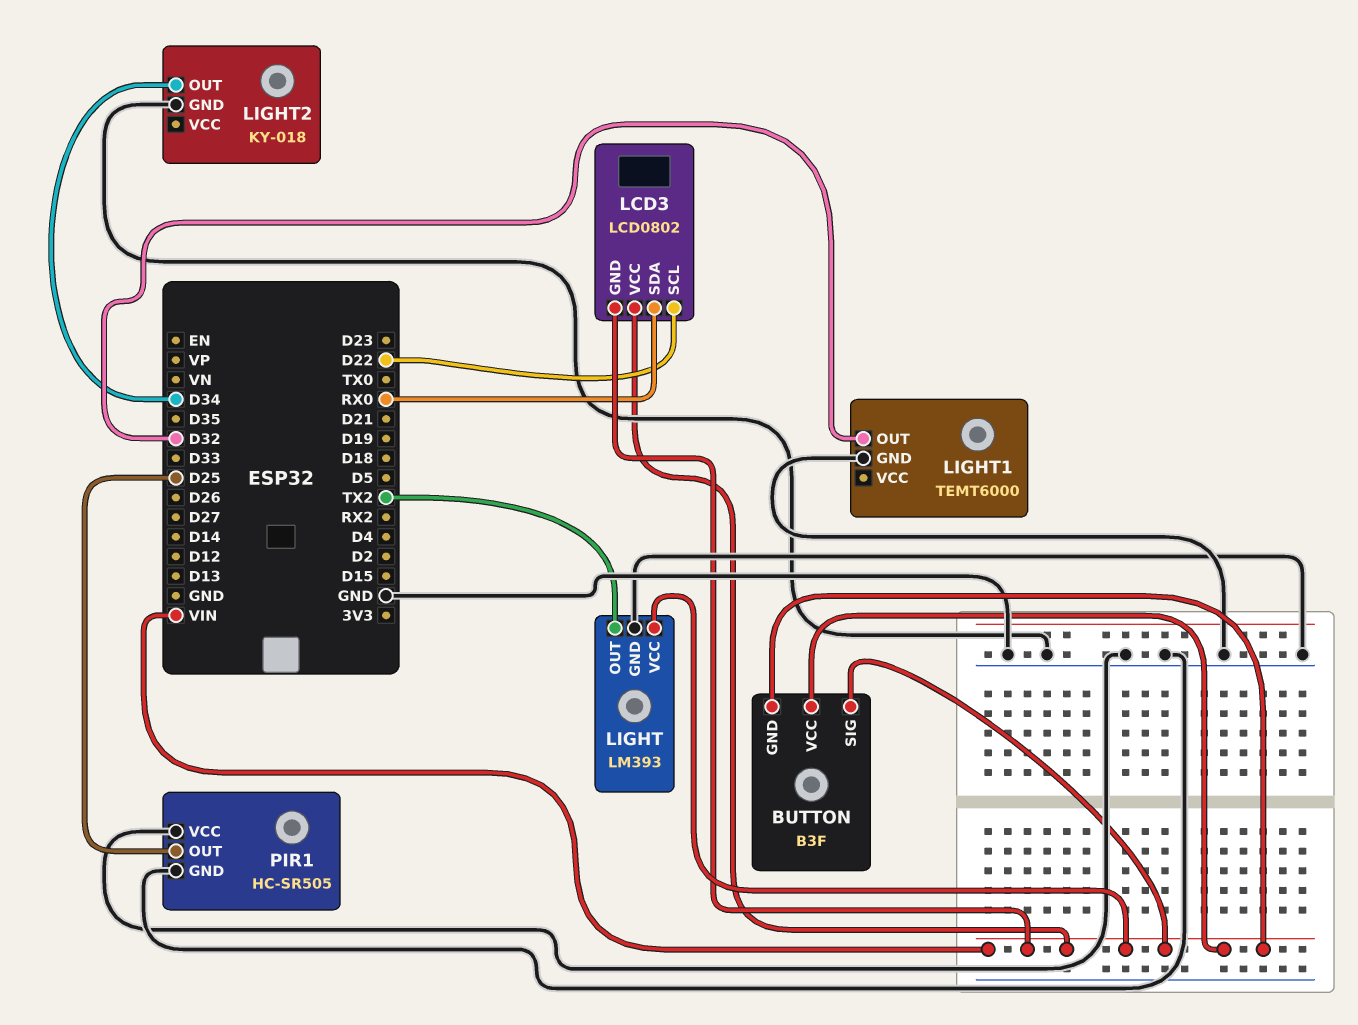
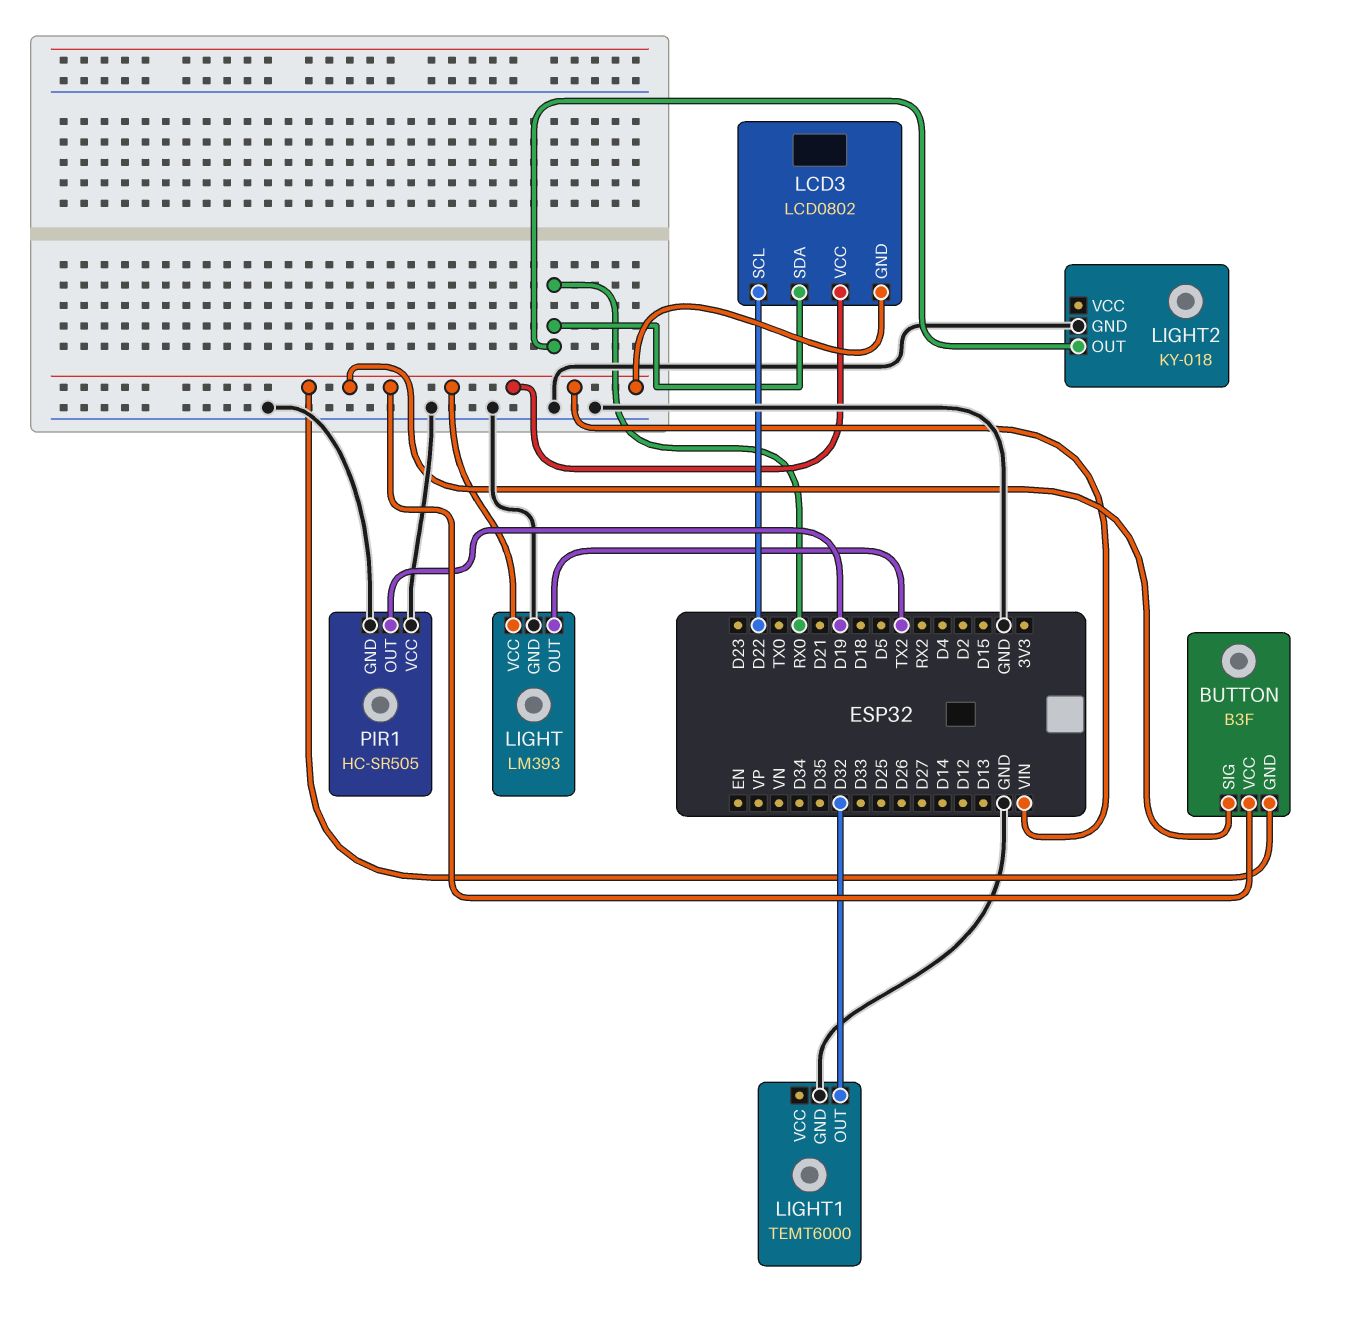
LIGHT2 pin OUT: D34 -> RX0
PIR1 pin OUT: D25 -> D19

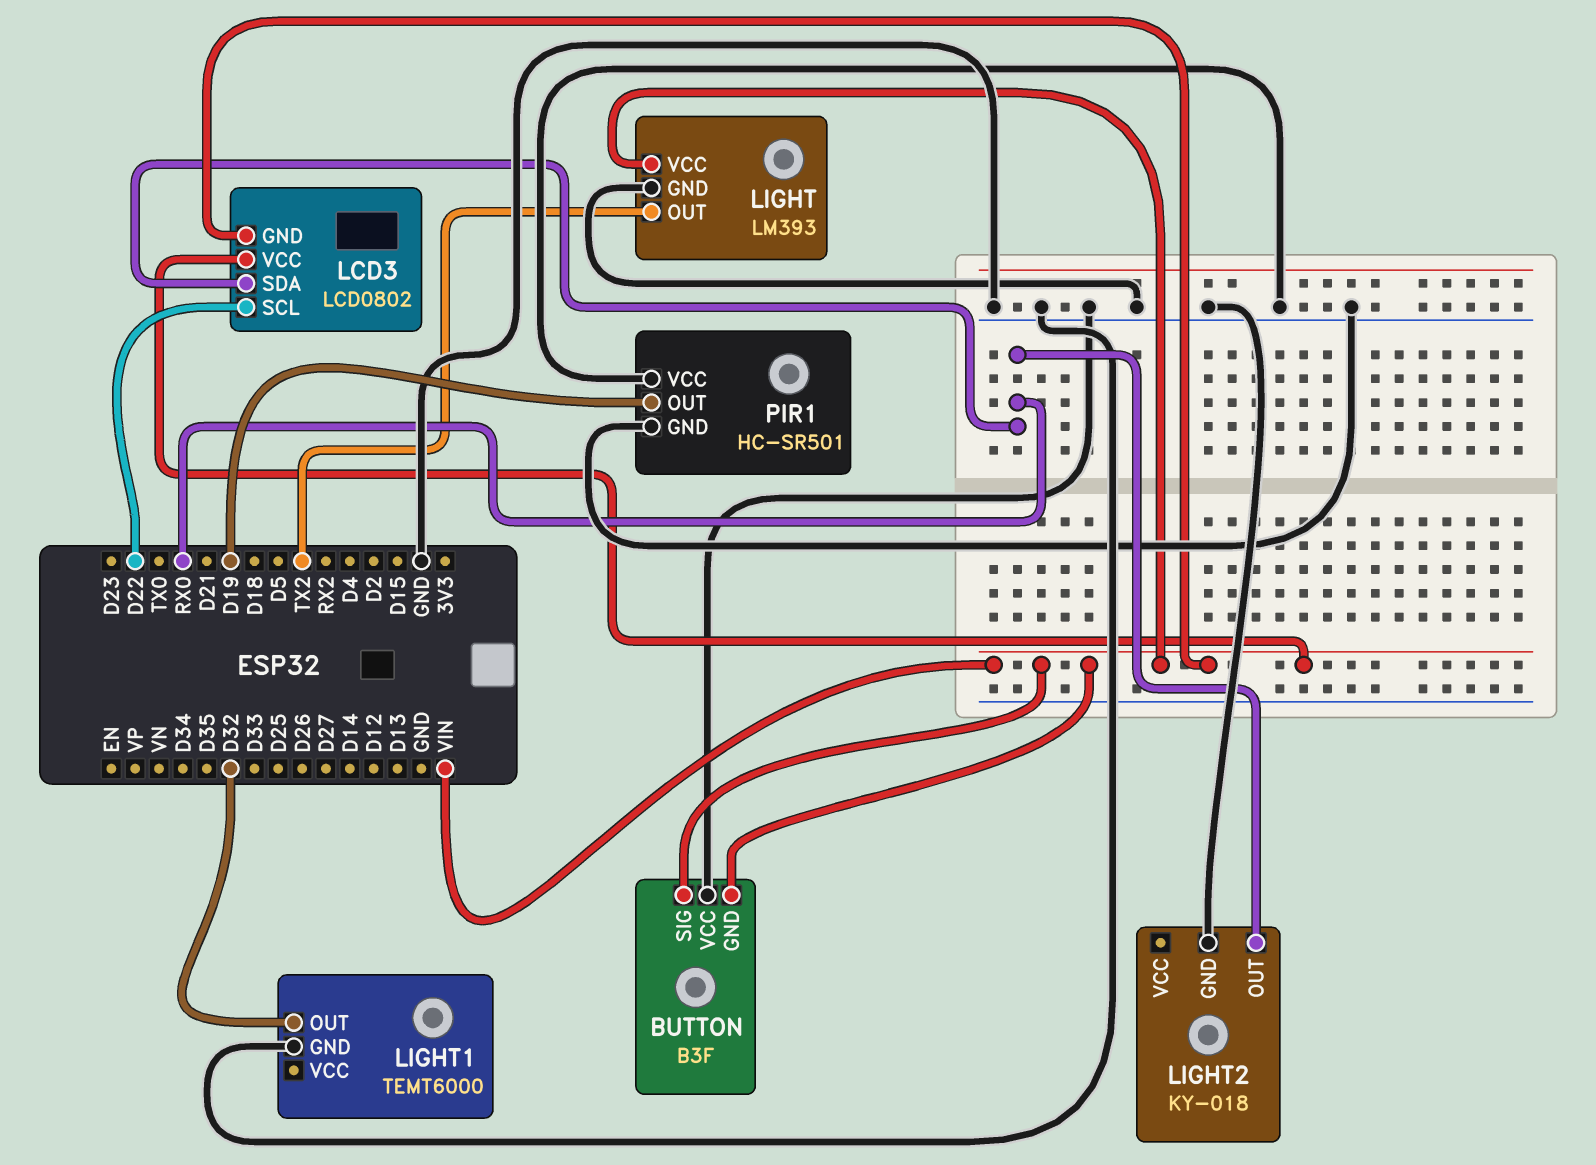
BUTTON pin VCC: VIN -> GND
PIR1: HC-SR505 -> HC-SR501

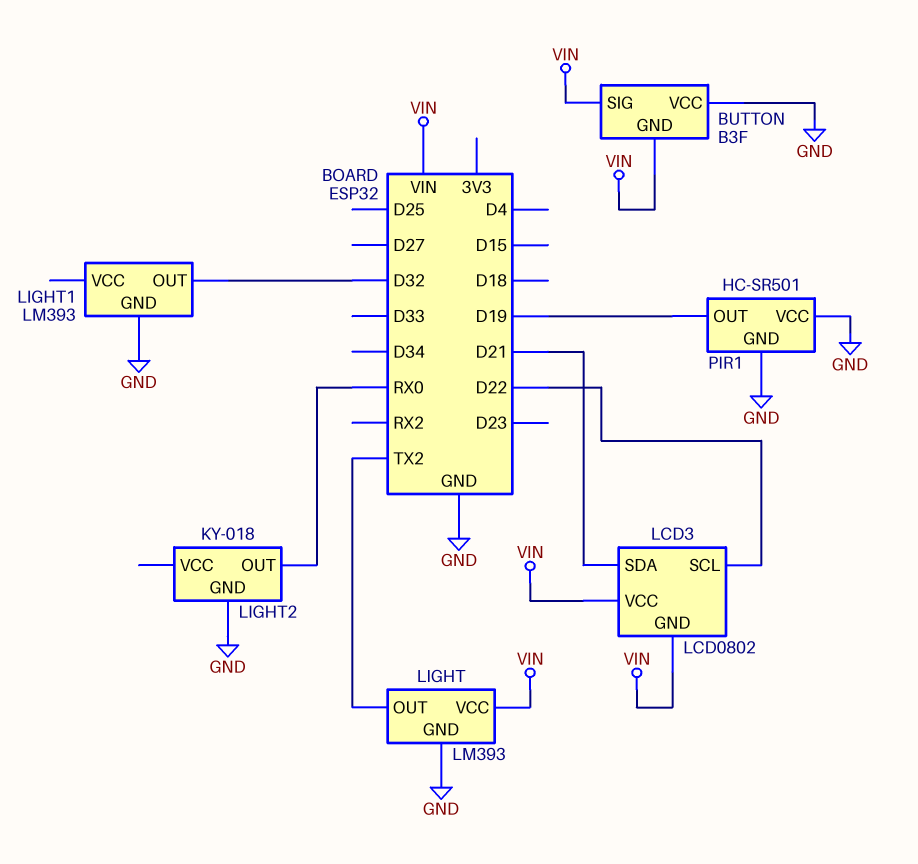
LCD3 pin SDA: RX0 -> D21
LIGHT1: TEMT6000 -> LM393

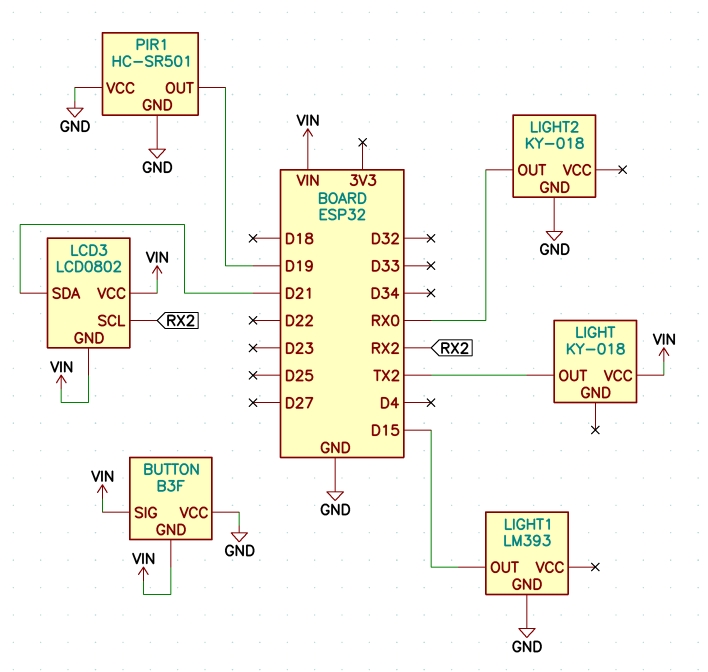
LCD3 pin SCL: D22 -> RX2
LIGHT: LM393 -> KY-018
LIGHT pin GND: GND -> none
LIGHT1 pin OUT: D32 -> D15

